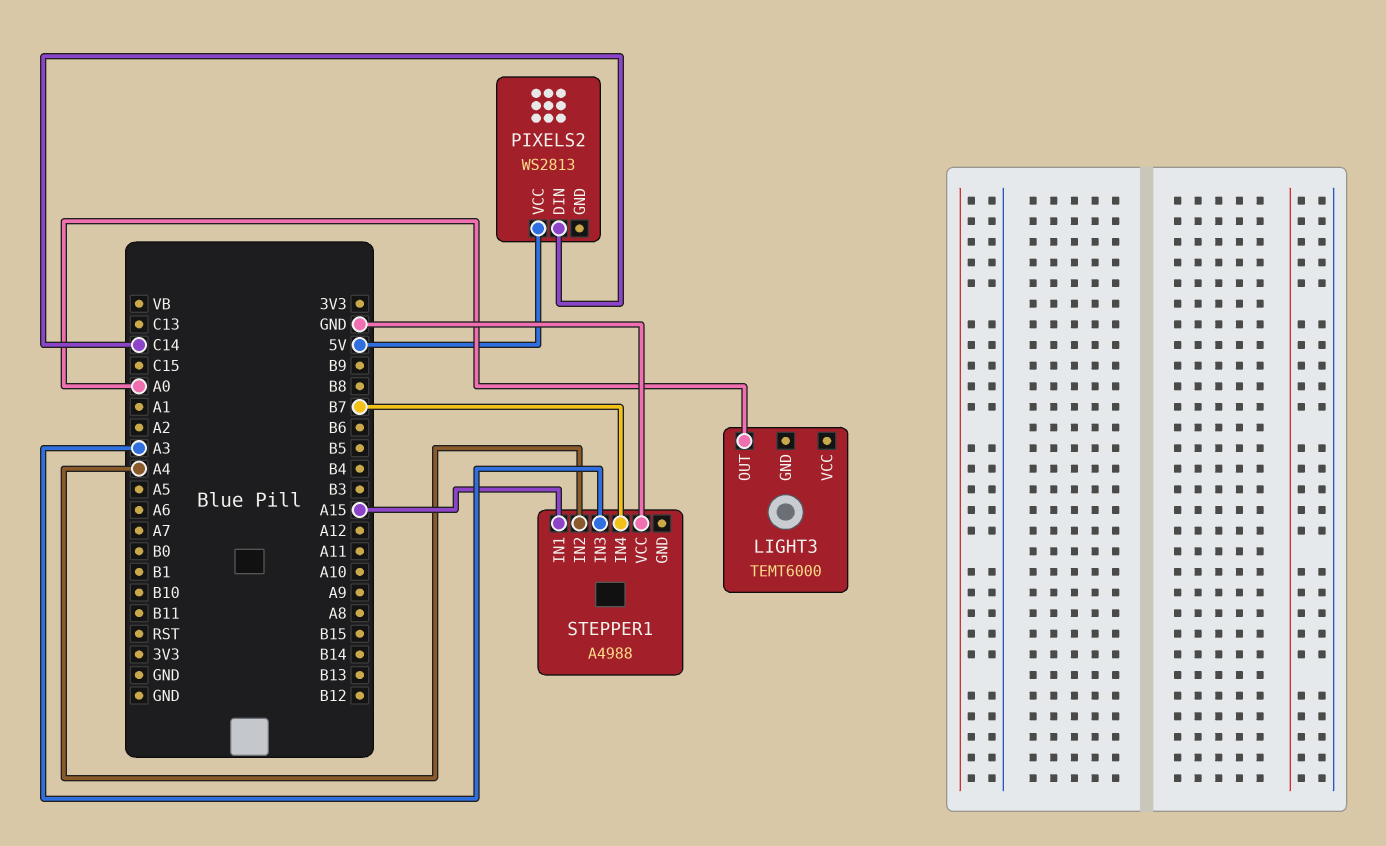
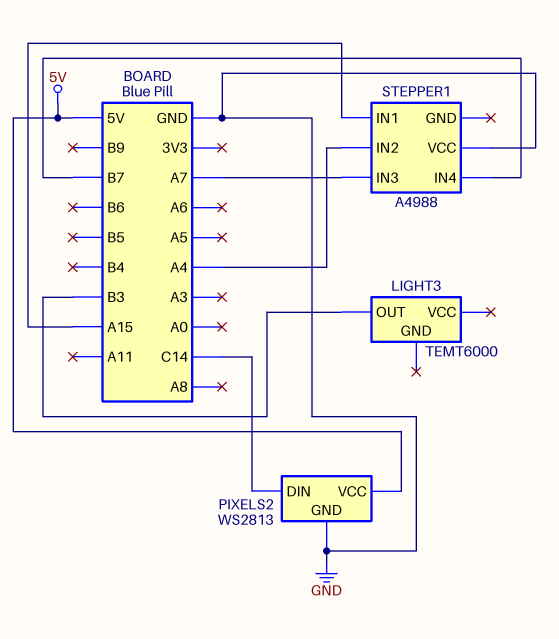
LIGHT3 pin OUT: A0 -> B3
PIXELS2 pin GND: none -> GND
STEPPER1 pin IN3: A3 -> A7

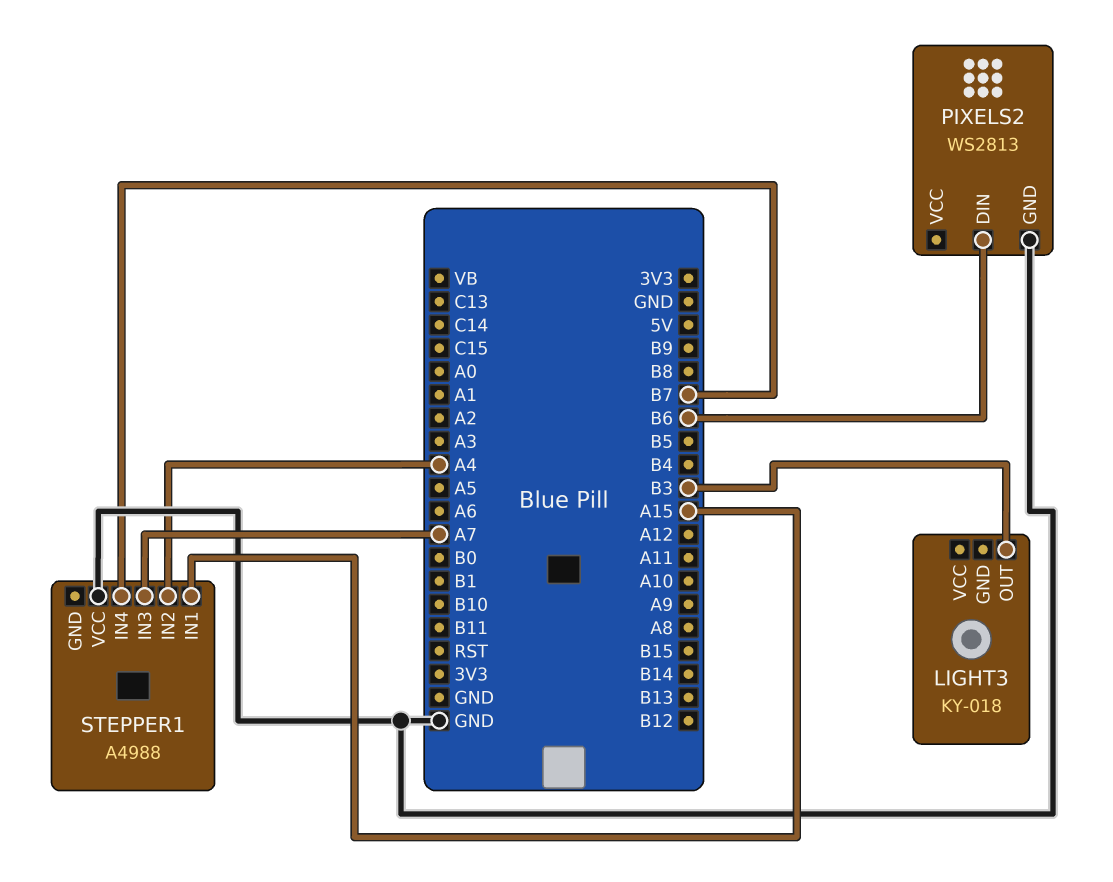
LIGHT3: TEMT6000 -> KY-018
PIXELS2 pin DIN: C14 -> B6
PIXELS2 pin VCC: 5V -> none

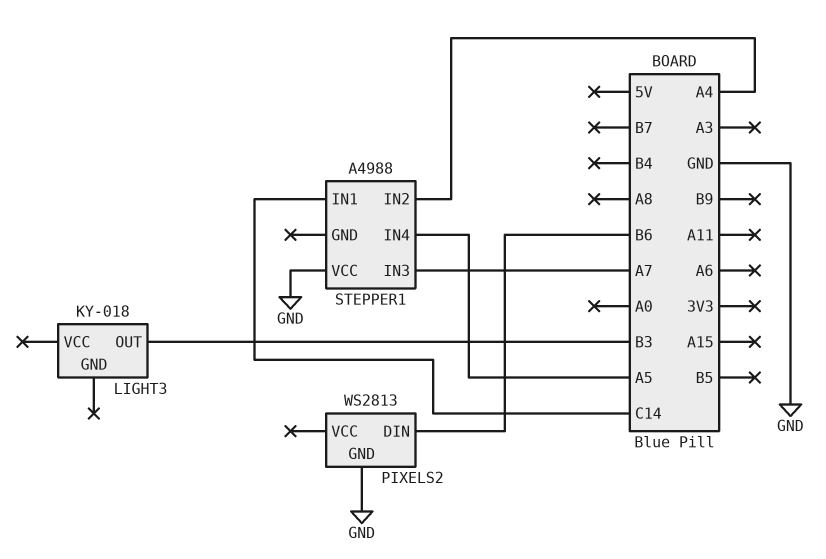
STEPPER1 pin IN1: A15 -> C14
STEPPER1 pin IN4: B7 -> A5

